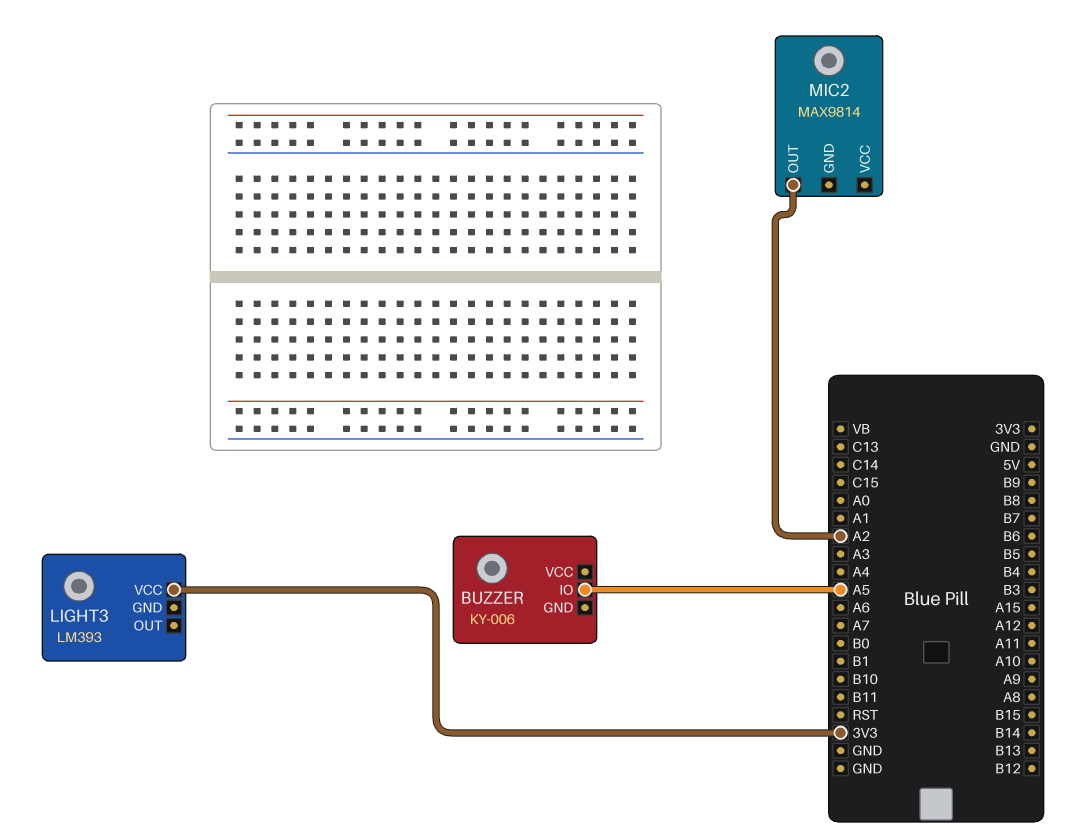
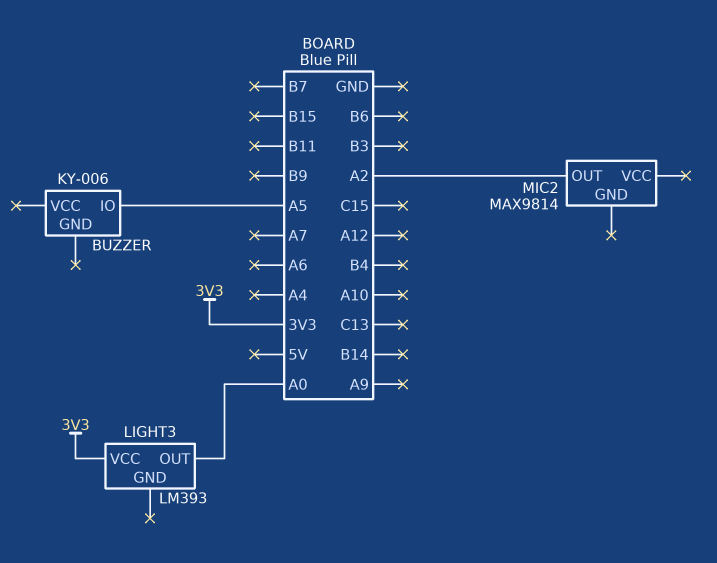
LIGHT3 pin OUT: none -> A0

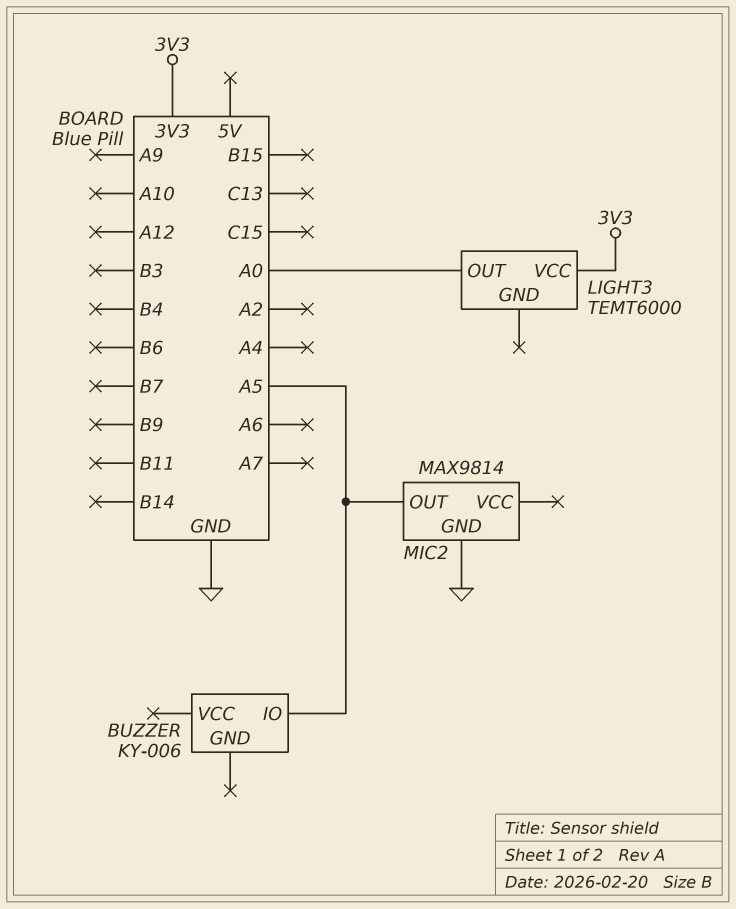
LIGHT3: LM393 -> TEMT6000
MIC2 pin GND: none -> GND
MIC2 pin OUT: A2 -> A5

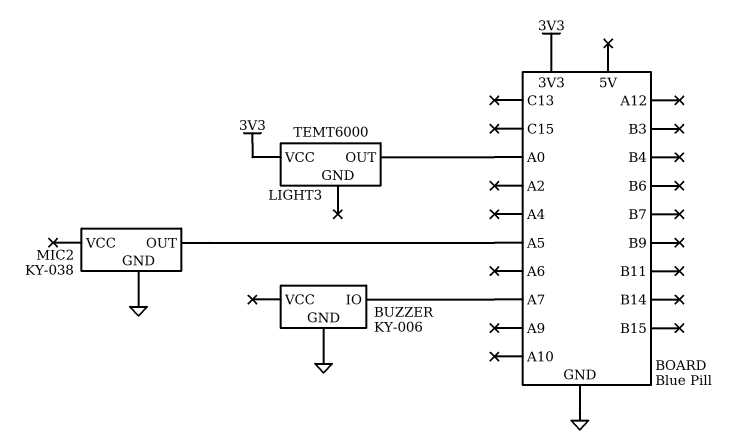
BUZZER pin GND: none -> GND
BUZZER pin IO: A5 -> A7
MIC2: MAX9814 -> KY-038

